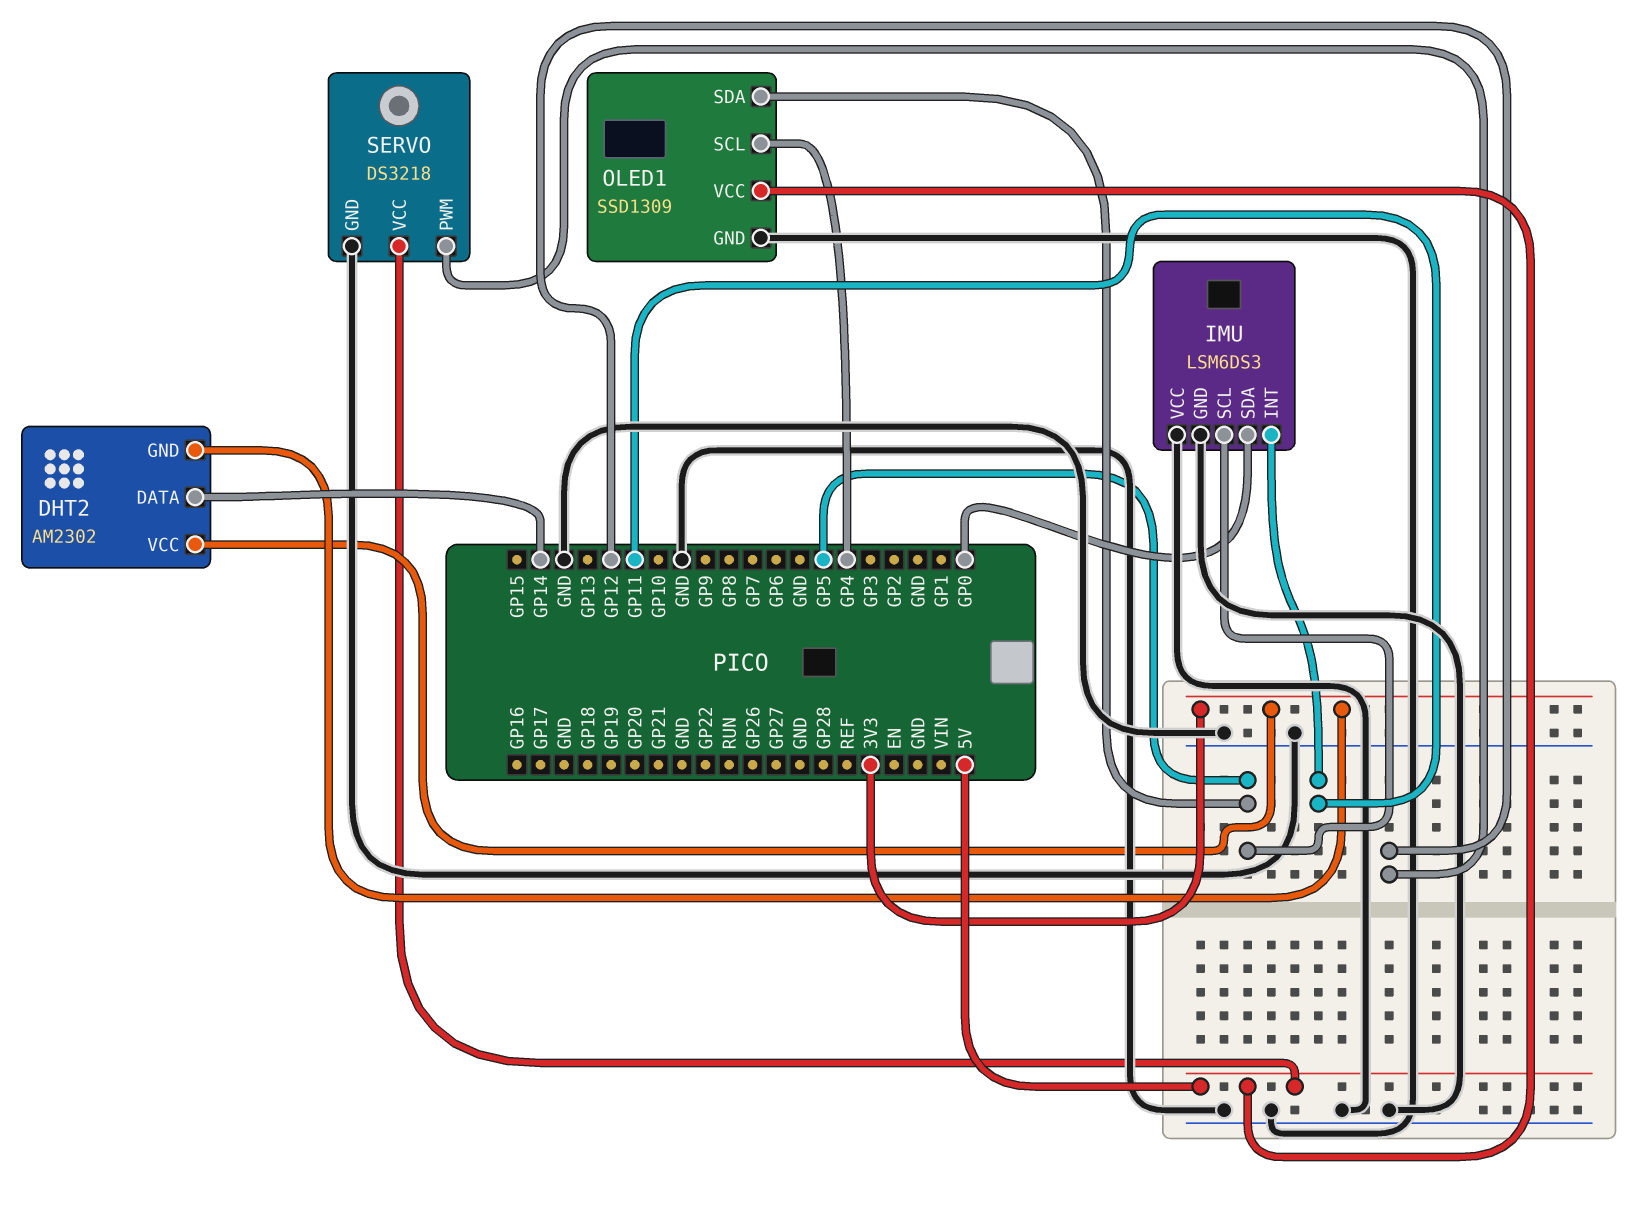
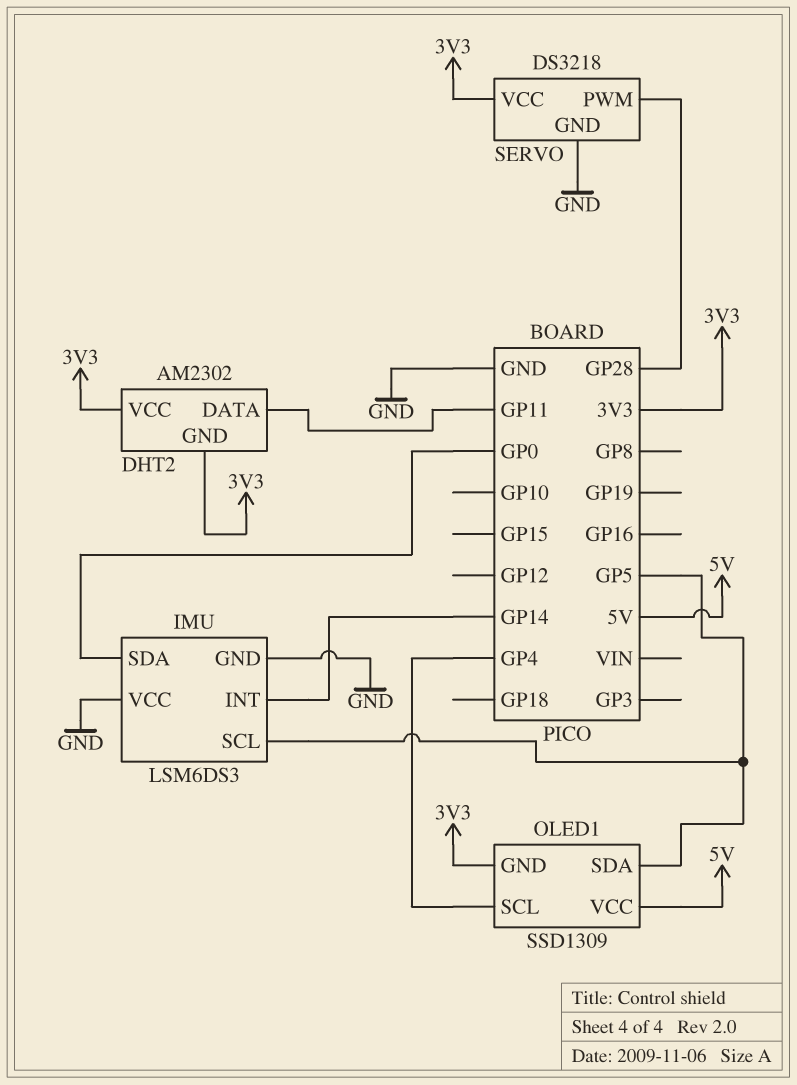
DHT2 pin DATA: GP14 -> GP11
IMU pin INT: GP11 -> GP14
OLED1 pin GND: GND -> 3V3
SERVO pin PWM: GP12 -> GP28
SERVO pin VCC: 5V -> 3V3

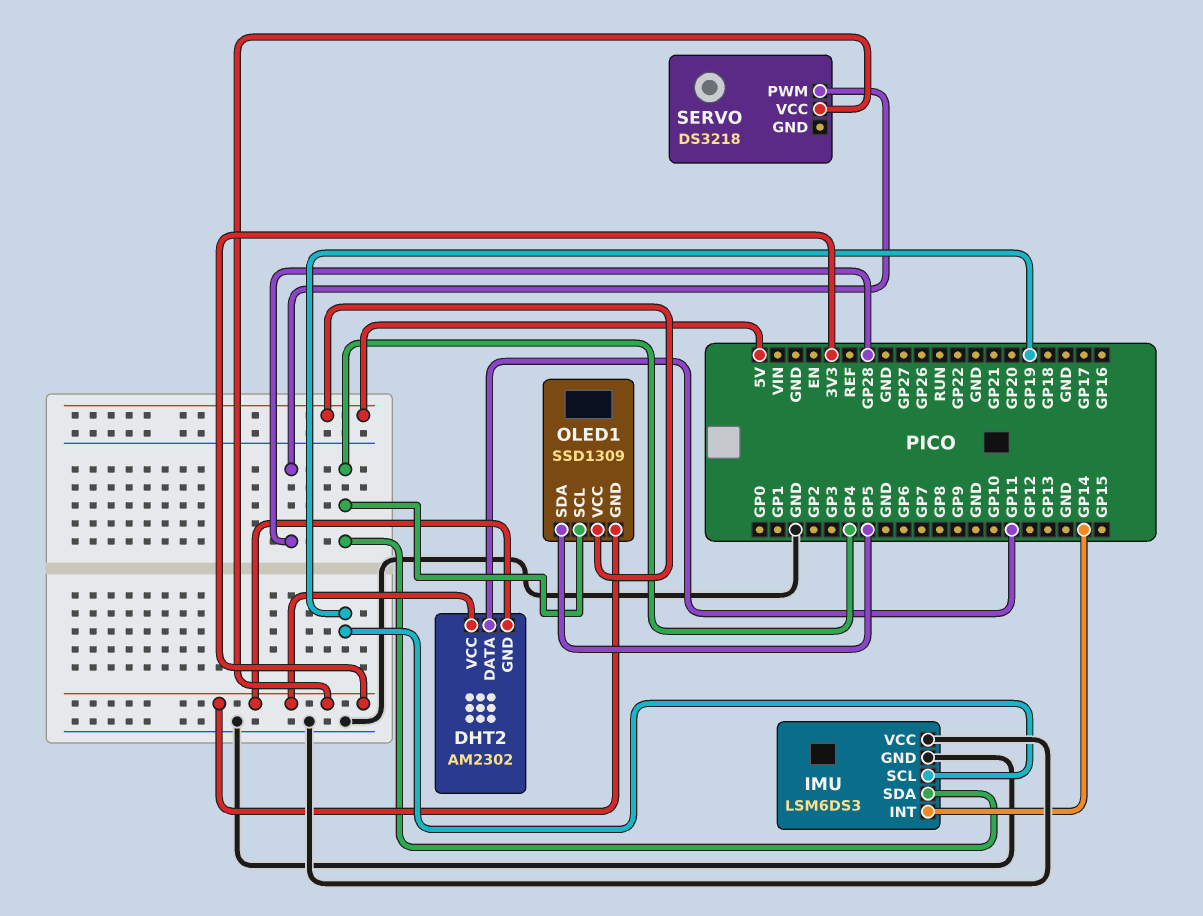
IMU pin SCL: GP5 -> GP19
IMU pin SDA: GP0 -> GP4
SERVO pin GND: GND -> none

